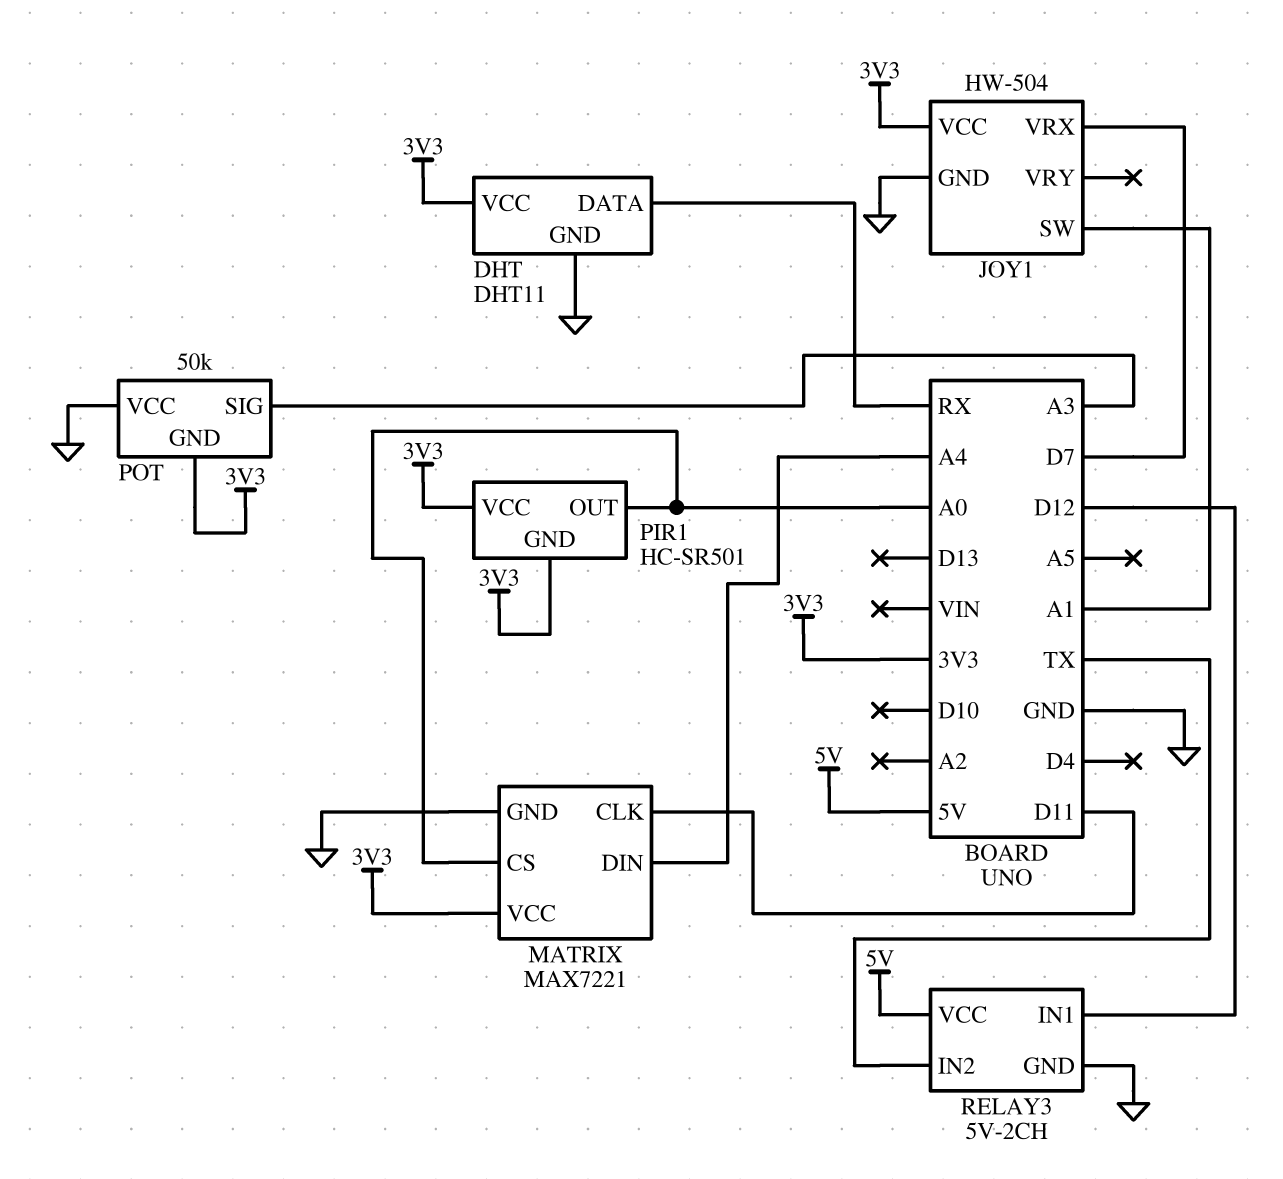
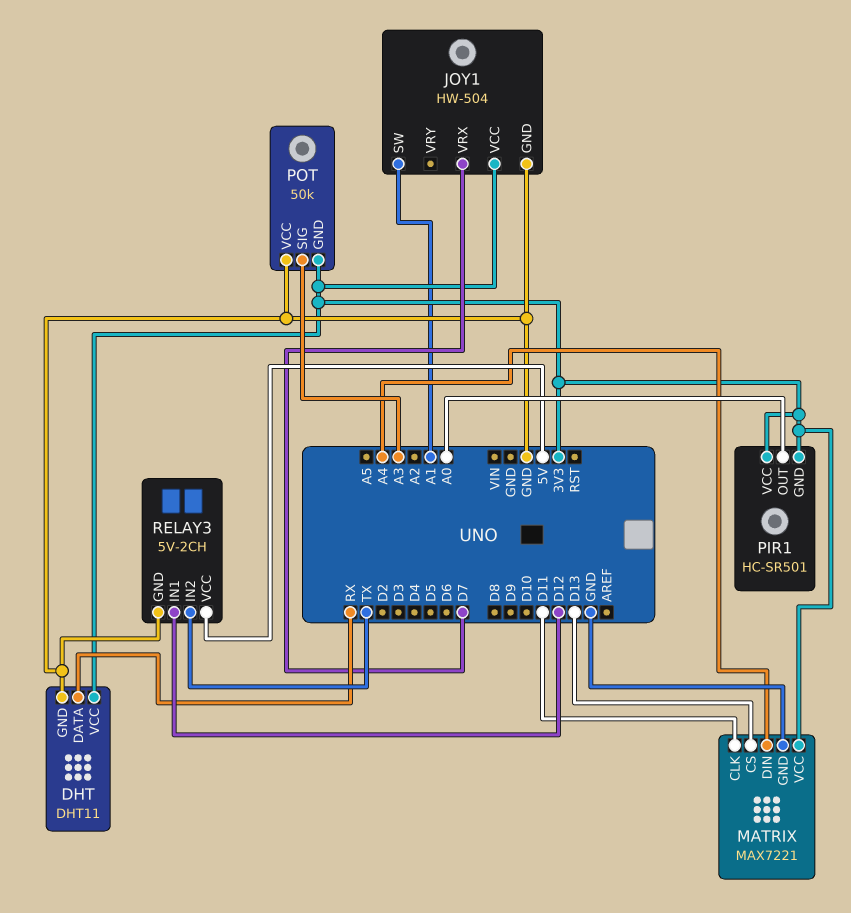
MATRIX pin CS: A0 -> D13

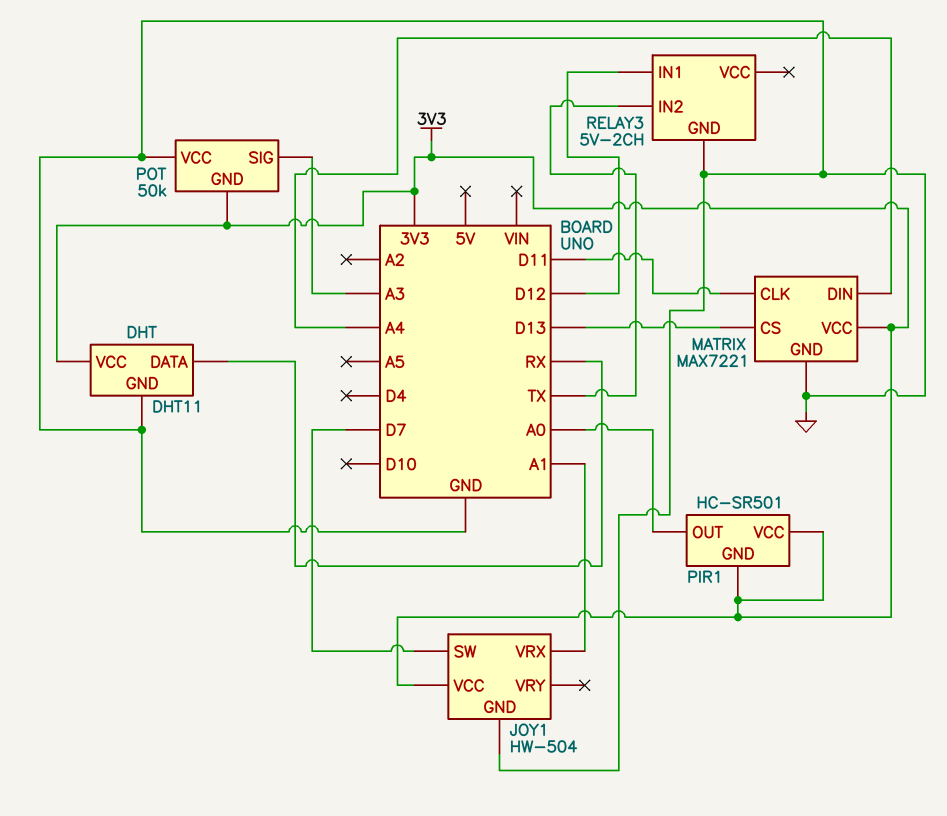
JOY1 pin SW: A1 -> D7
JOY1 pin VRX: D7 -> A1
RELAY3 pin VCC: 5V -> none

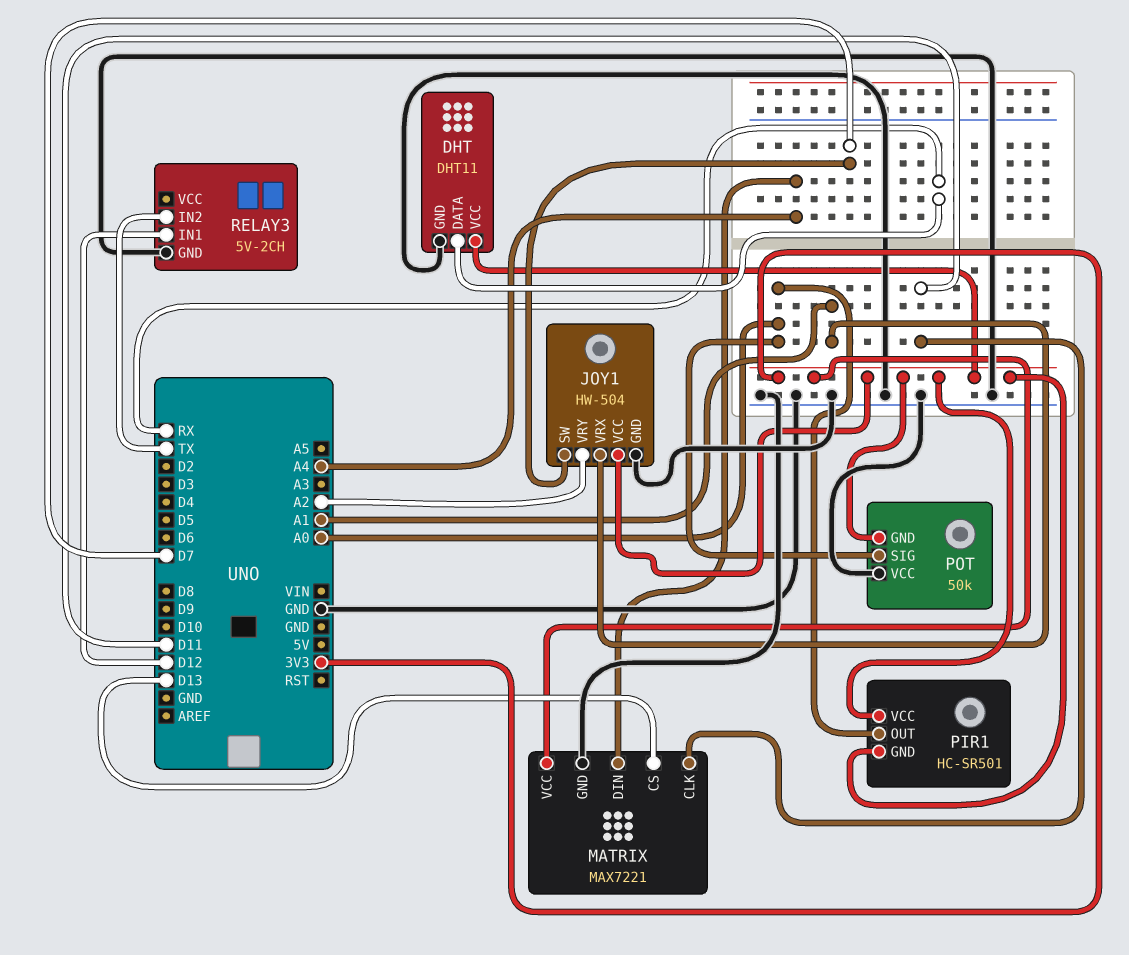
JOY1 pin VRY: none -> A2
POT pin SIG: A3 -> A0

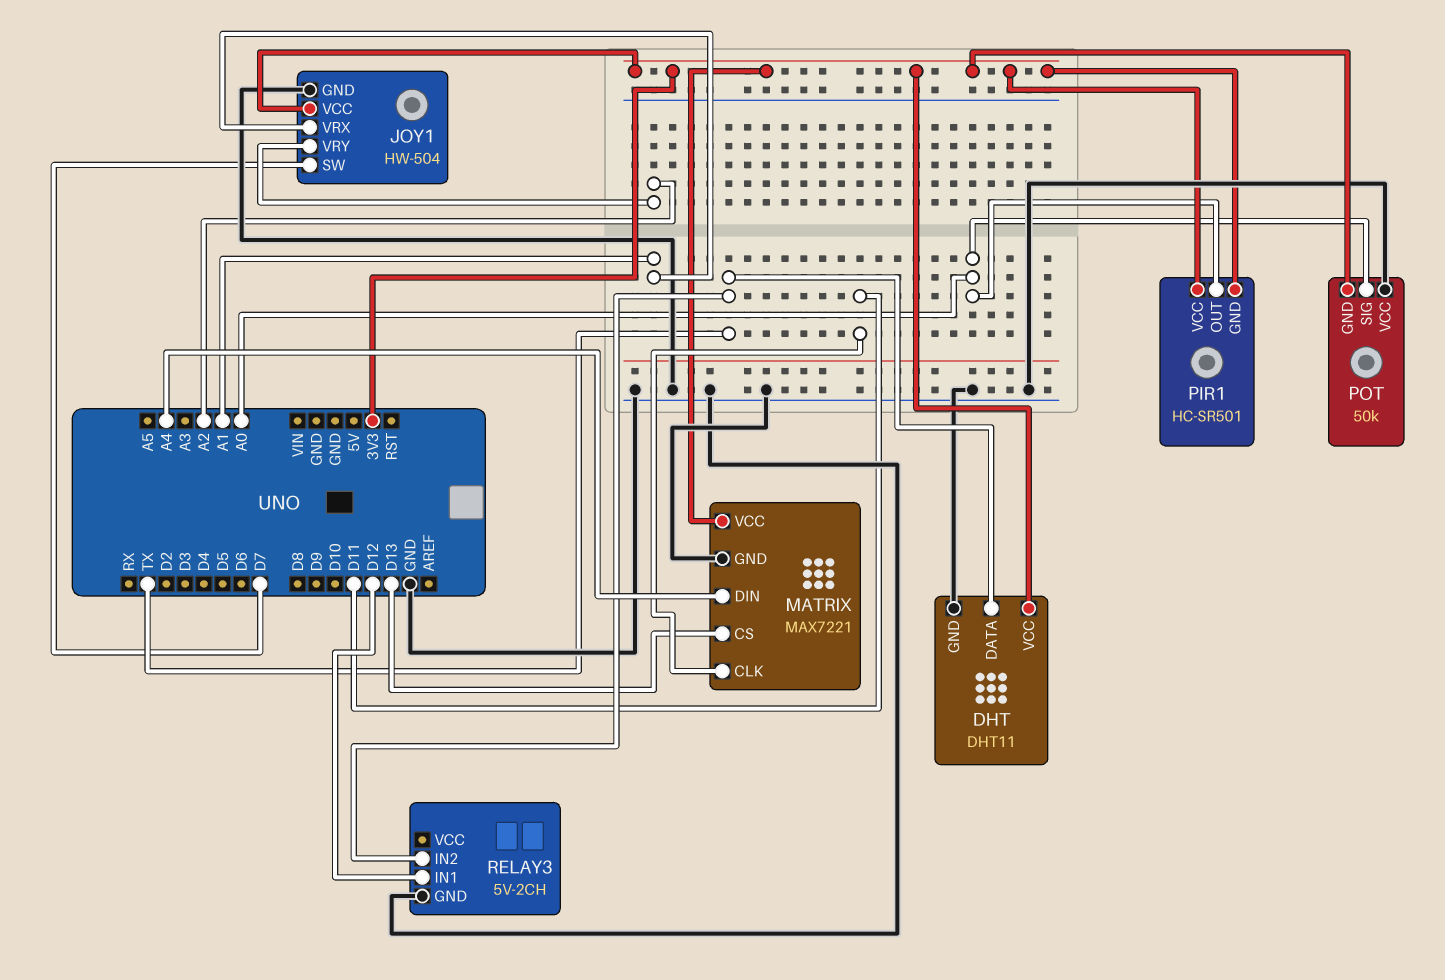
DHT pin DATA: RX -> TX

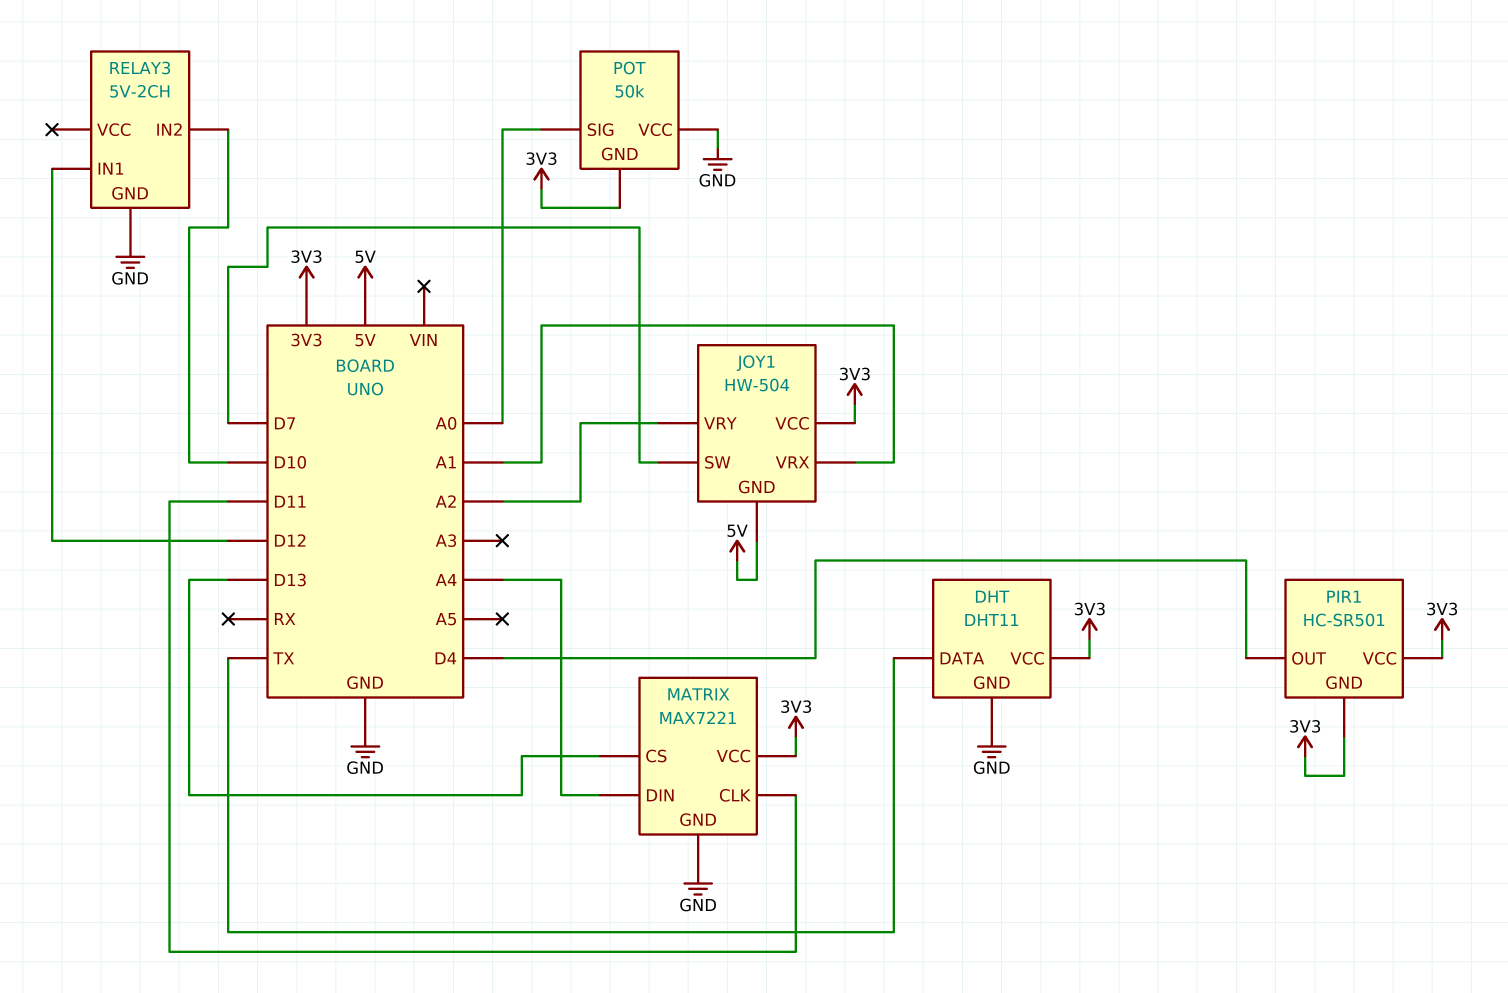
JOY1 pin GND: GND -> 5V
PIR1 pin OUT: A0 -> D4
RELAY3 pin IN2: TX -> D10

